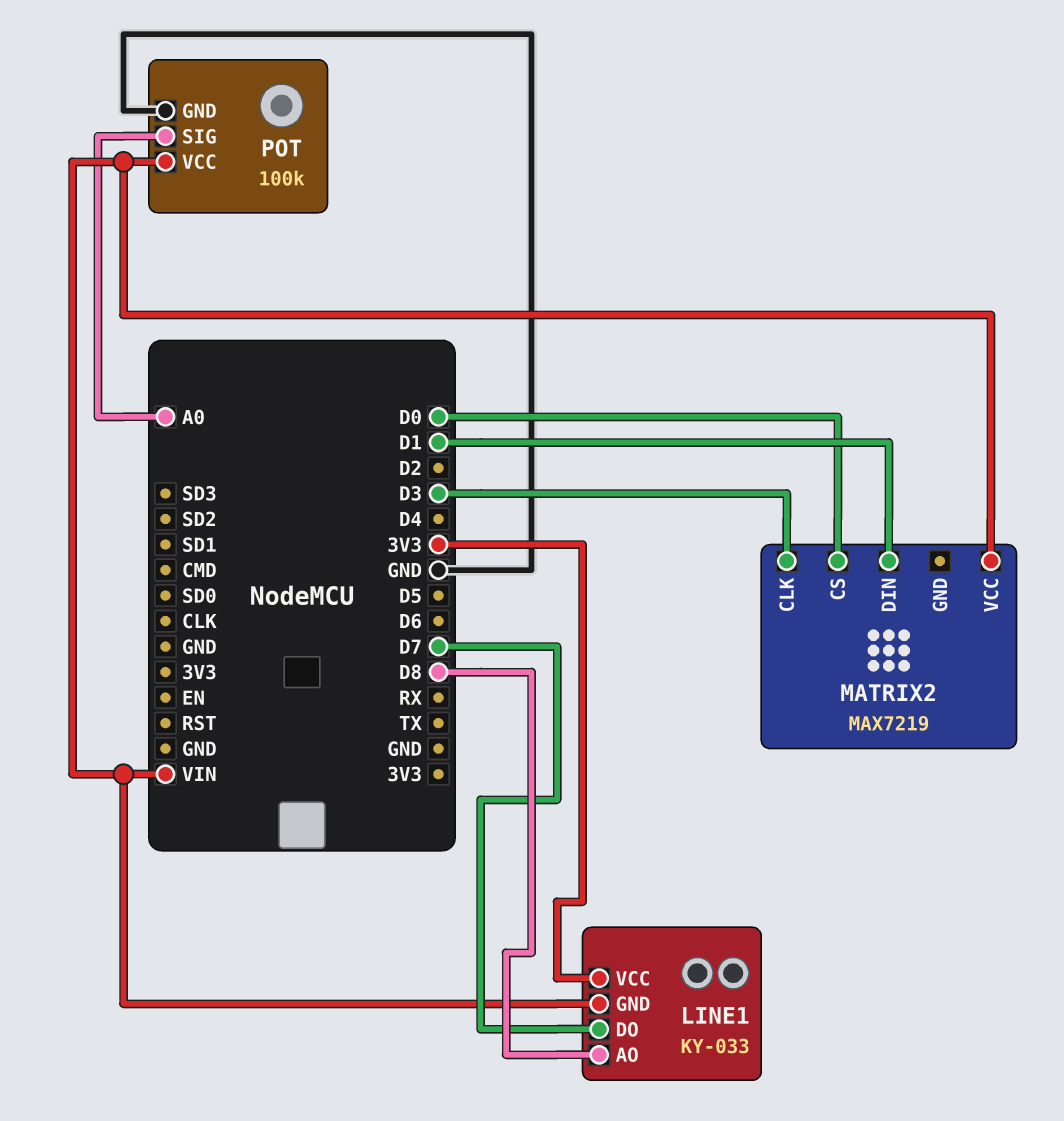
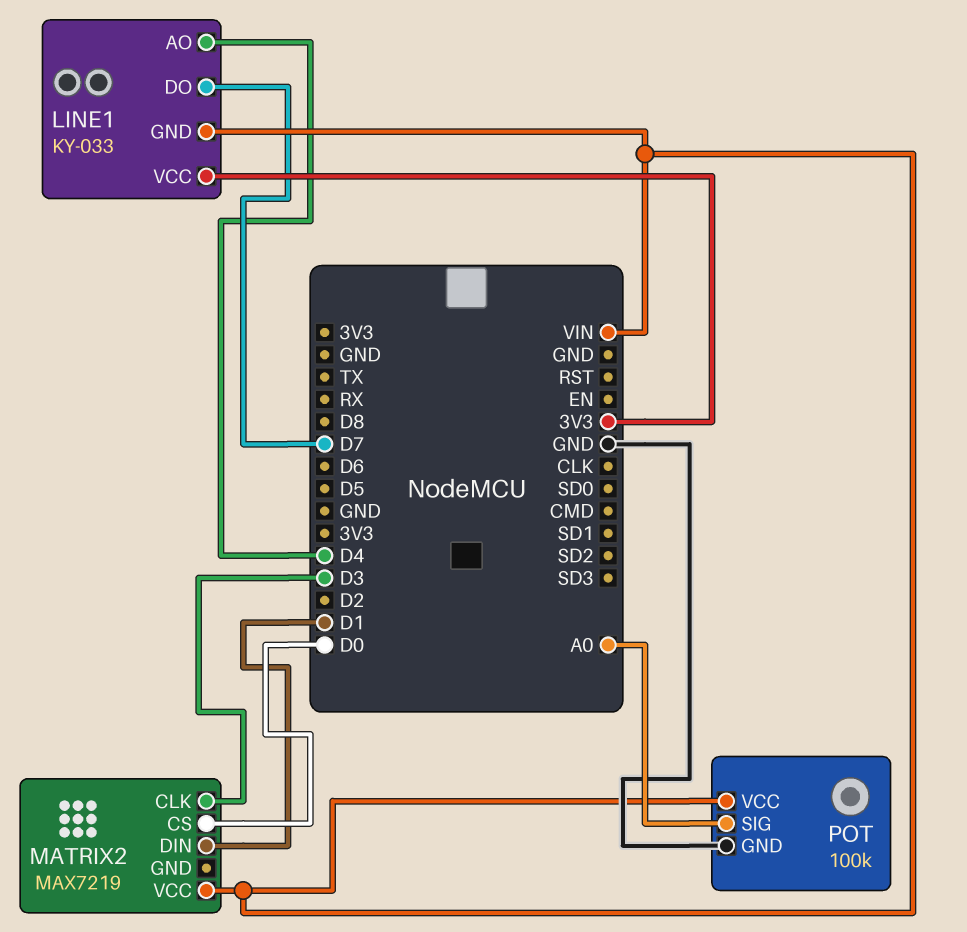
LINE1 pin AO: D8 -> D4

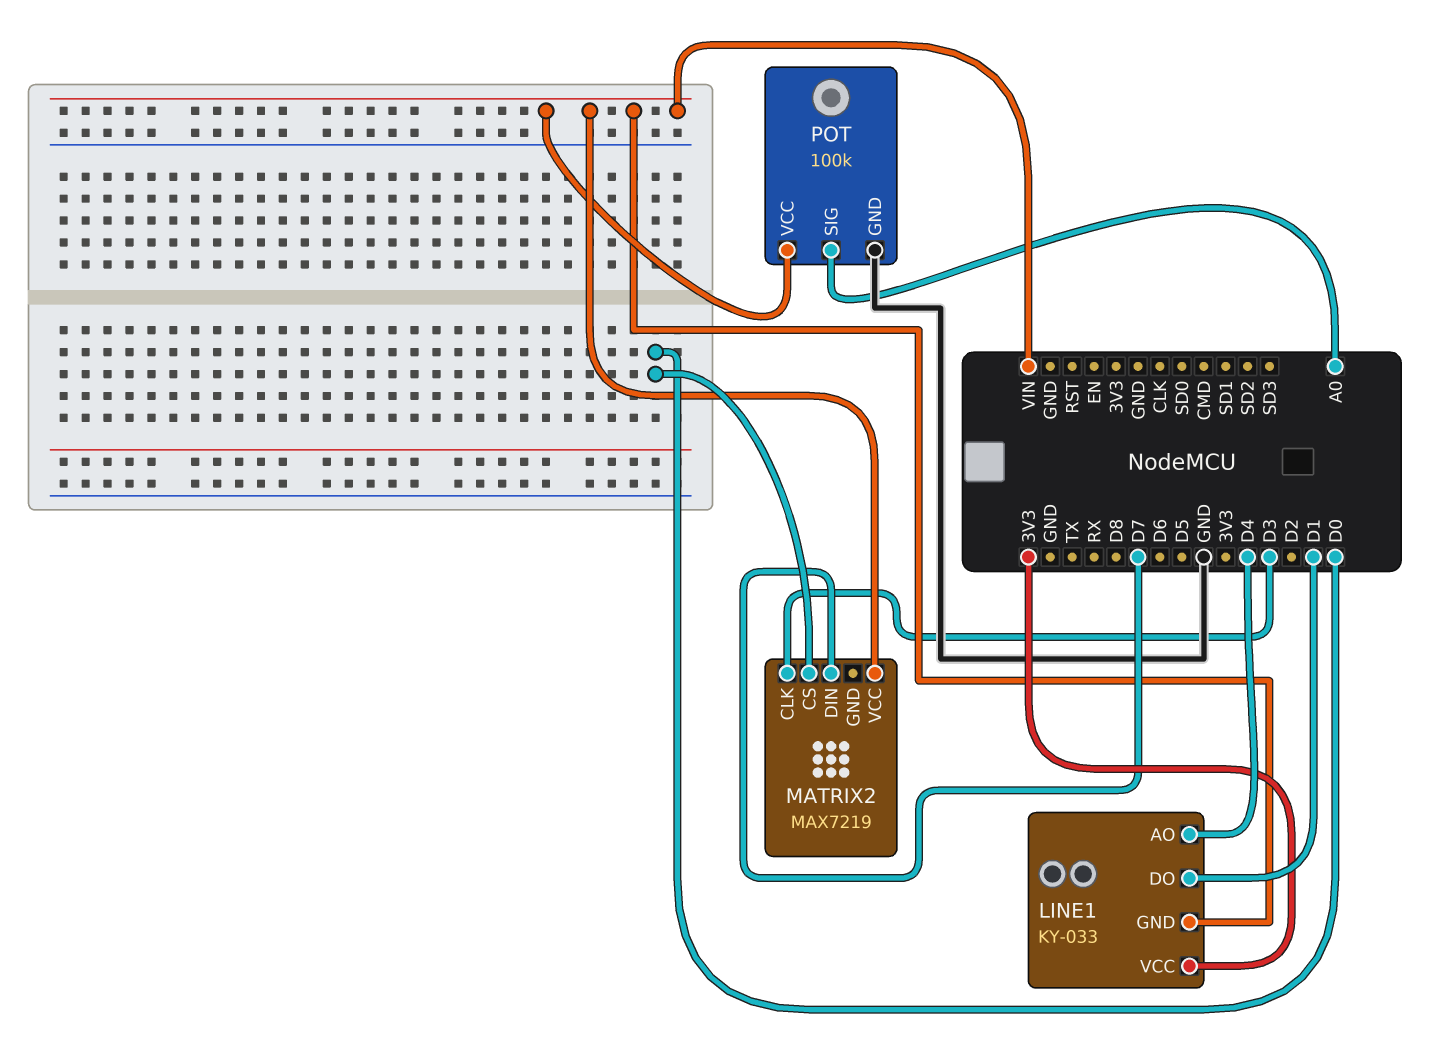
LINE1 pin DO: D7 -> D1
MATRIX2 pin DIN: D1 -> D7

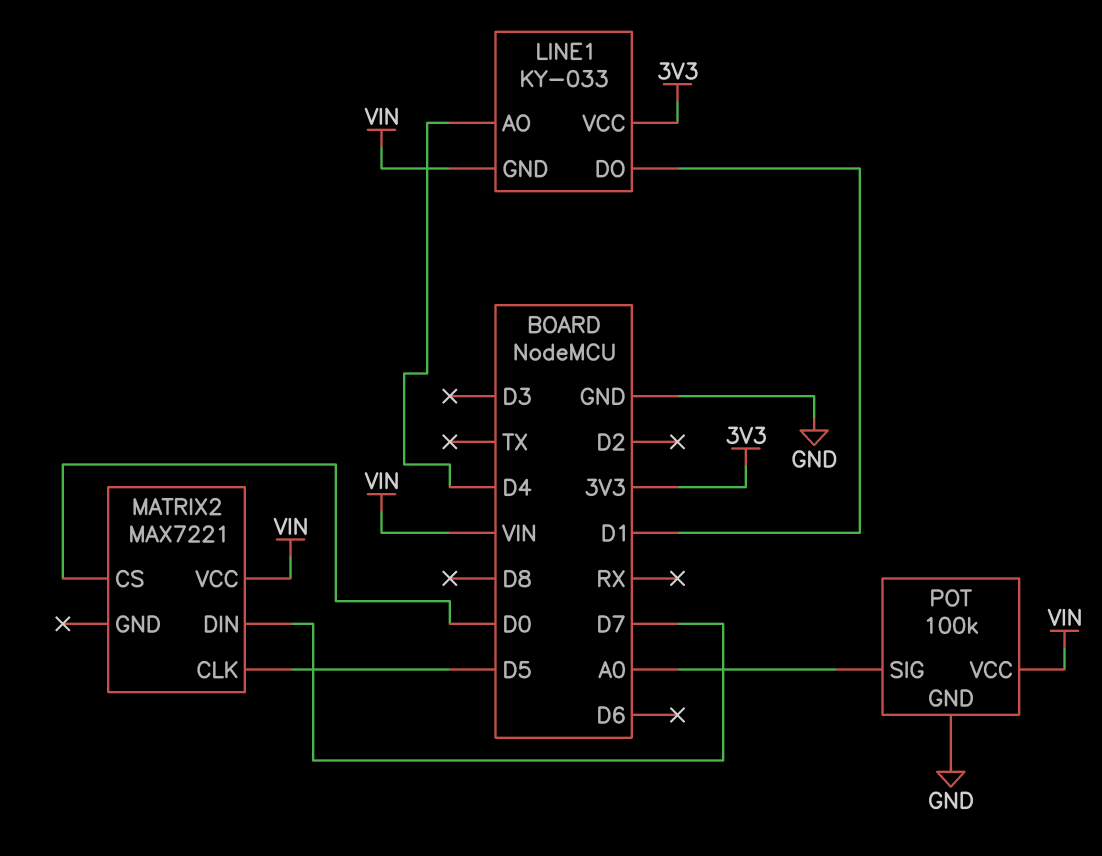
MATRIX2: MAX7219 -> MAX7221
MATRIX2 pin CLK: D3 -> D5

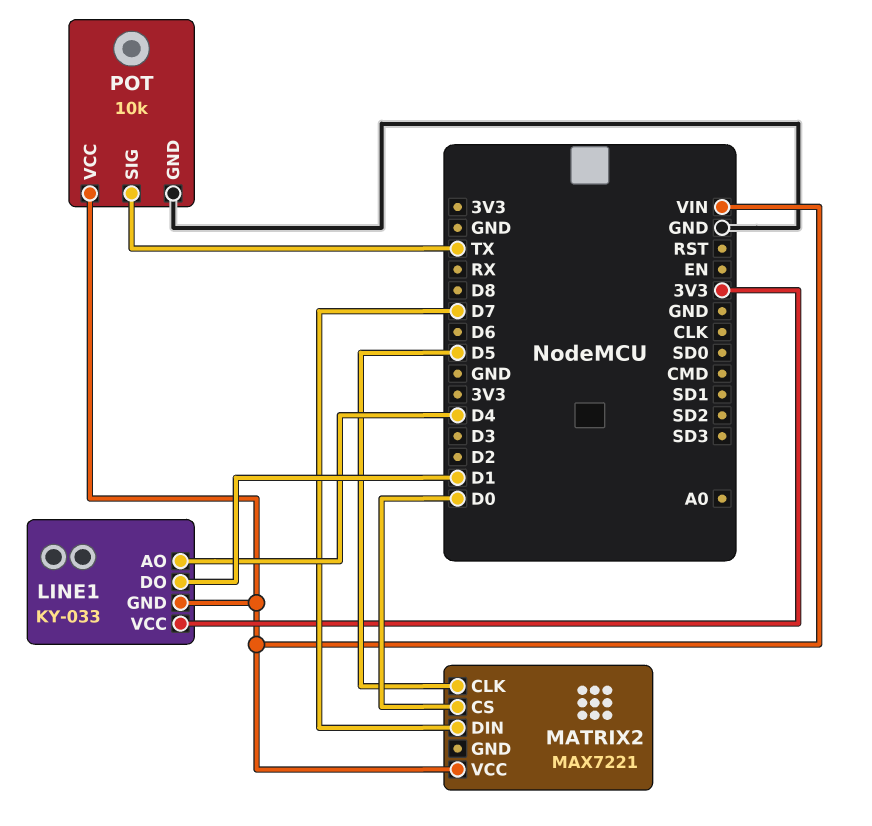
POT: 100k -> 10k
POT pin SIG: A0 -> TX

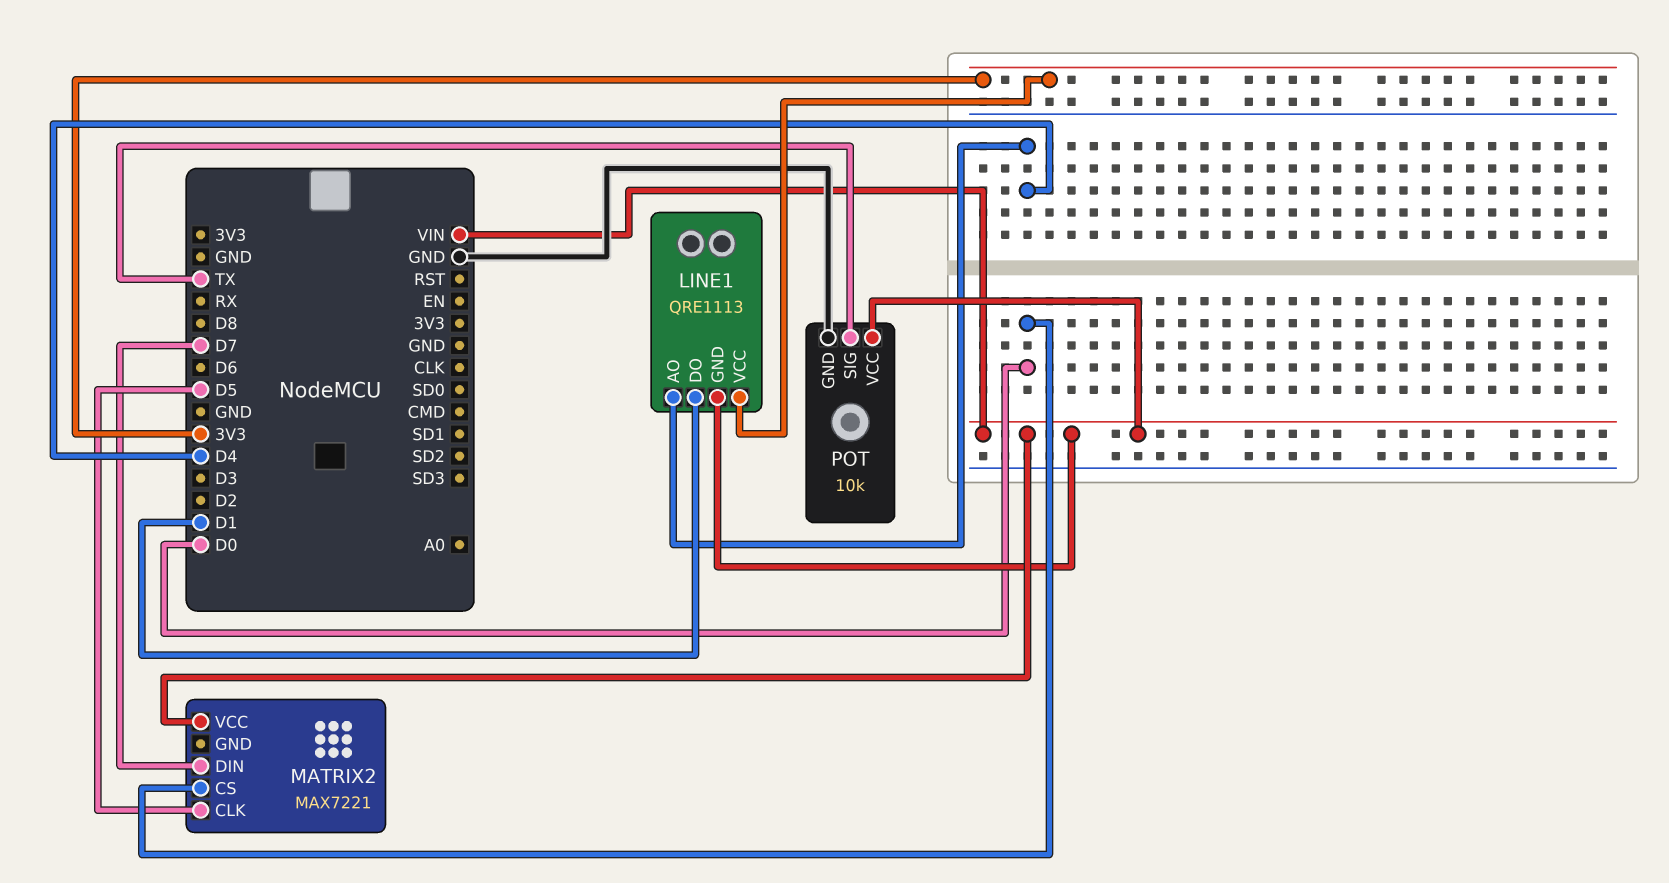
LINE1: KY-033 -> QRE1113

